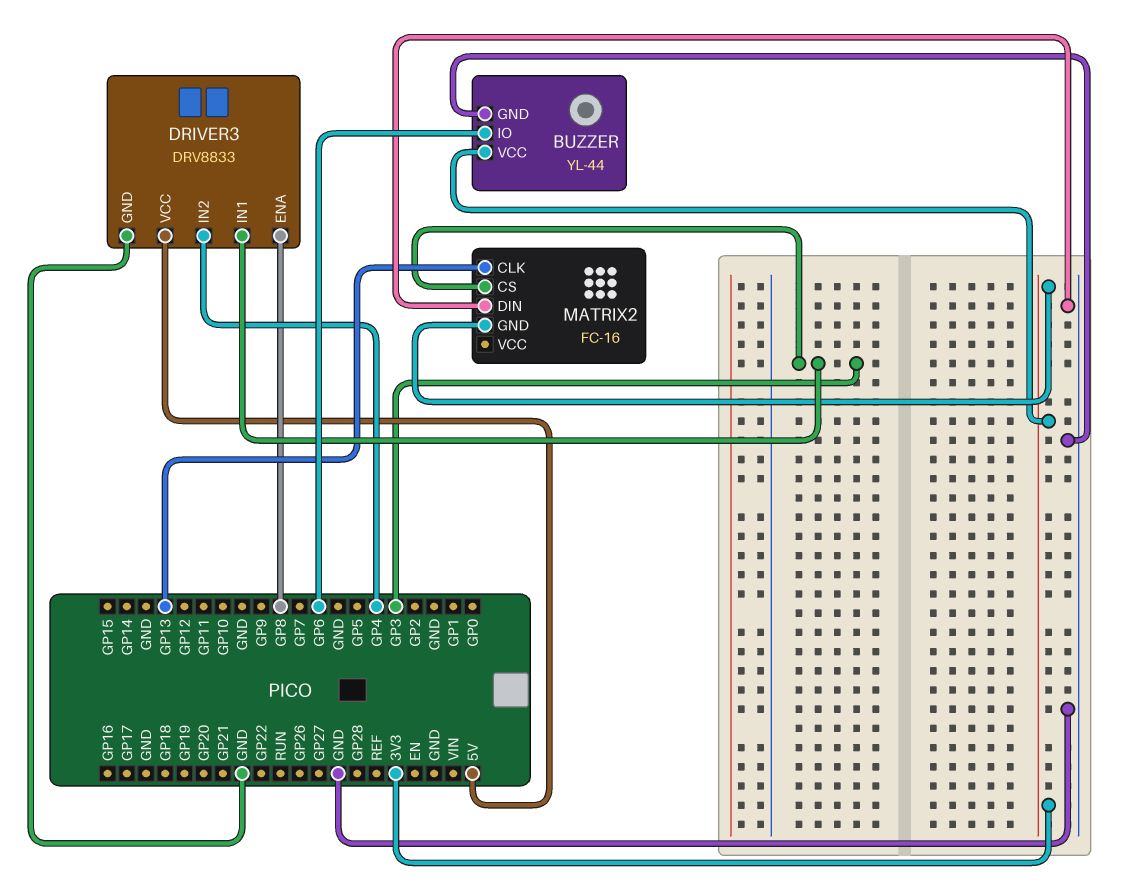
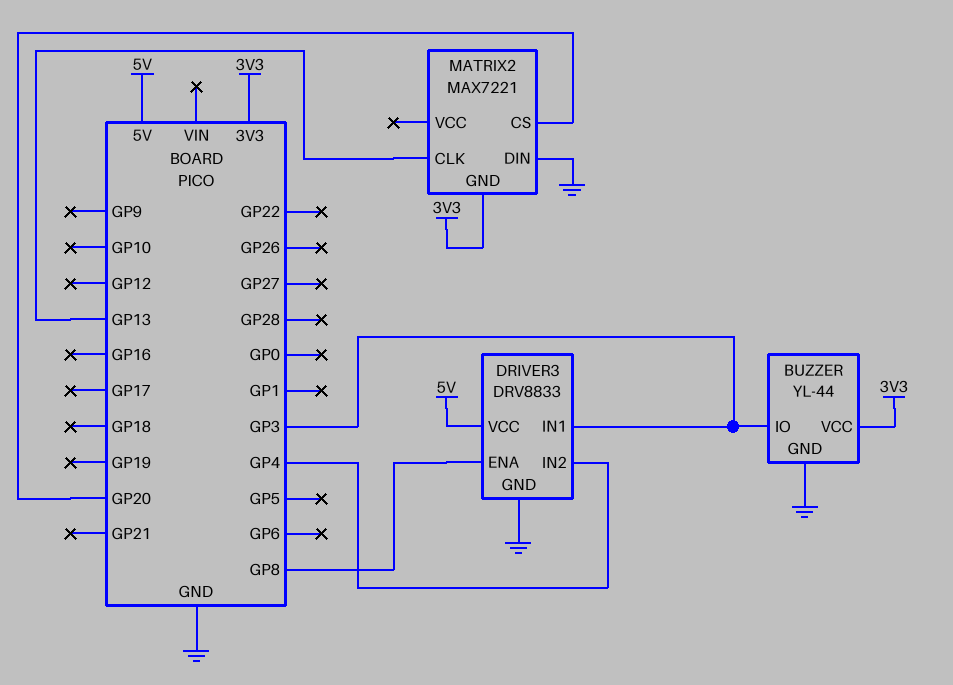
BUZZER pin IO: GP6 -> GP3
MATRIX2: FC-16 -> MAX7221
MATRIX2 pin CS: GP3 -> GP20

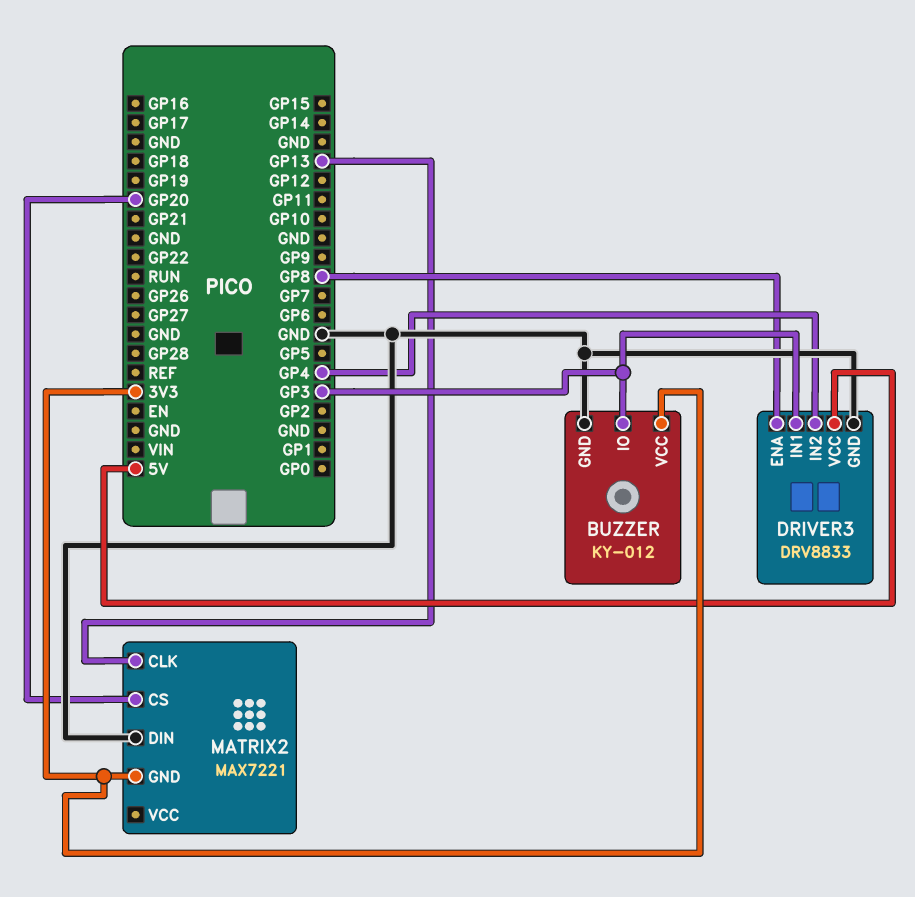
BUZZER: YL-44 -> KY-012

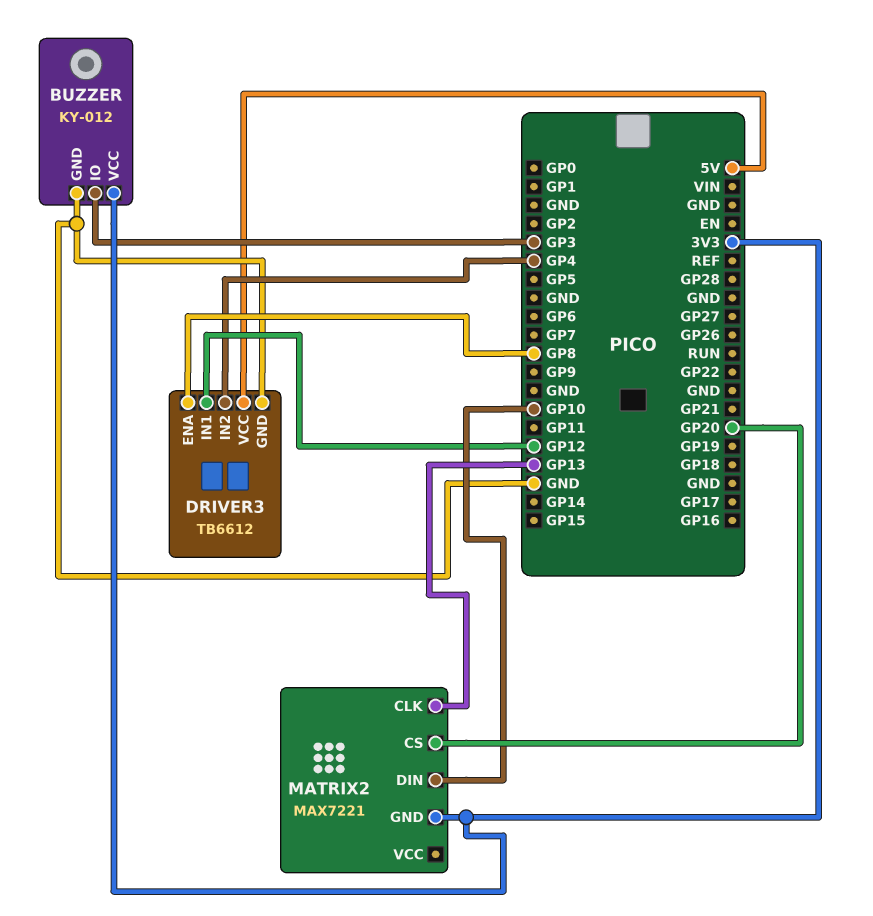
DRIVER3: DRV8833 -> TB6612
DRIVER3 pin IN1: GP3 -> GP12
MATRIX2 pin DIN: GND -> GP10

